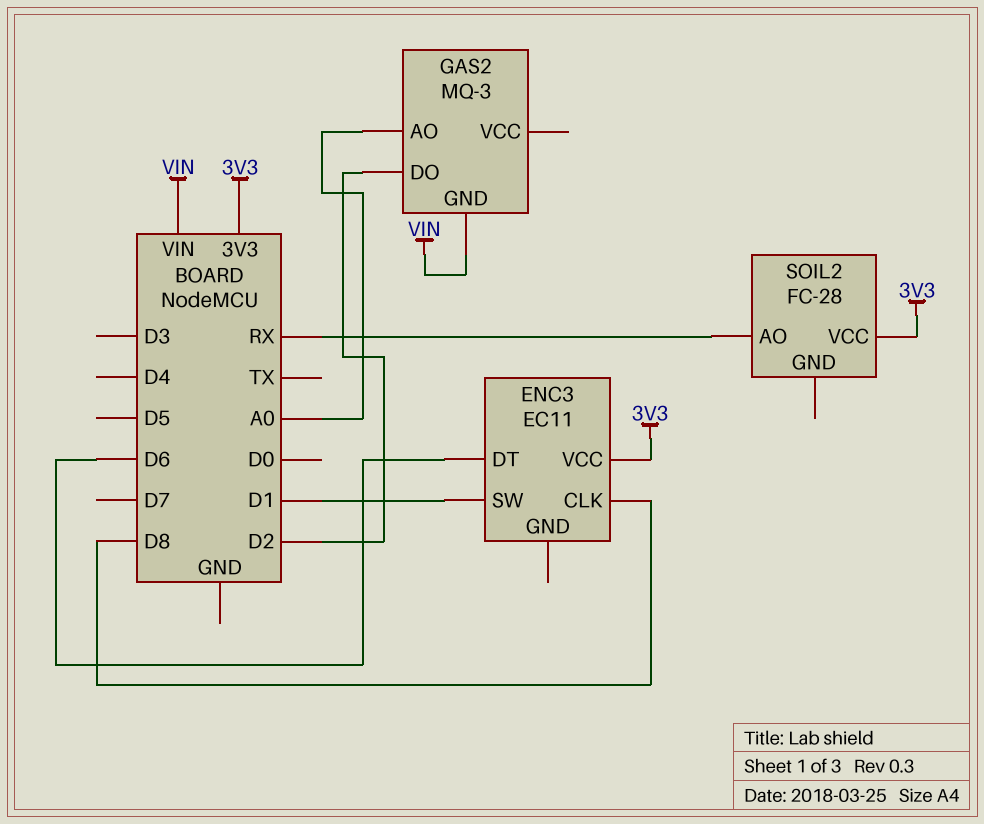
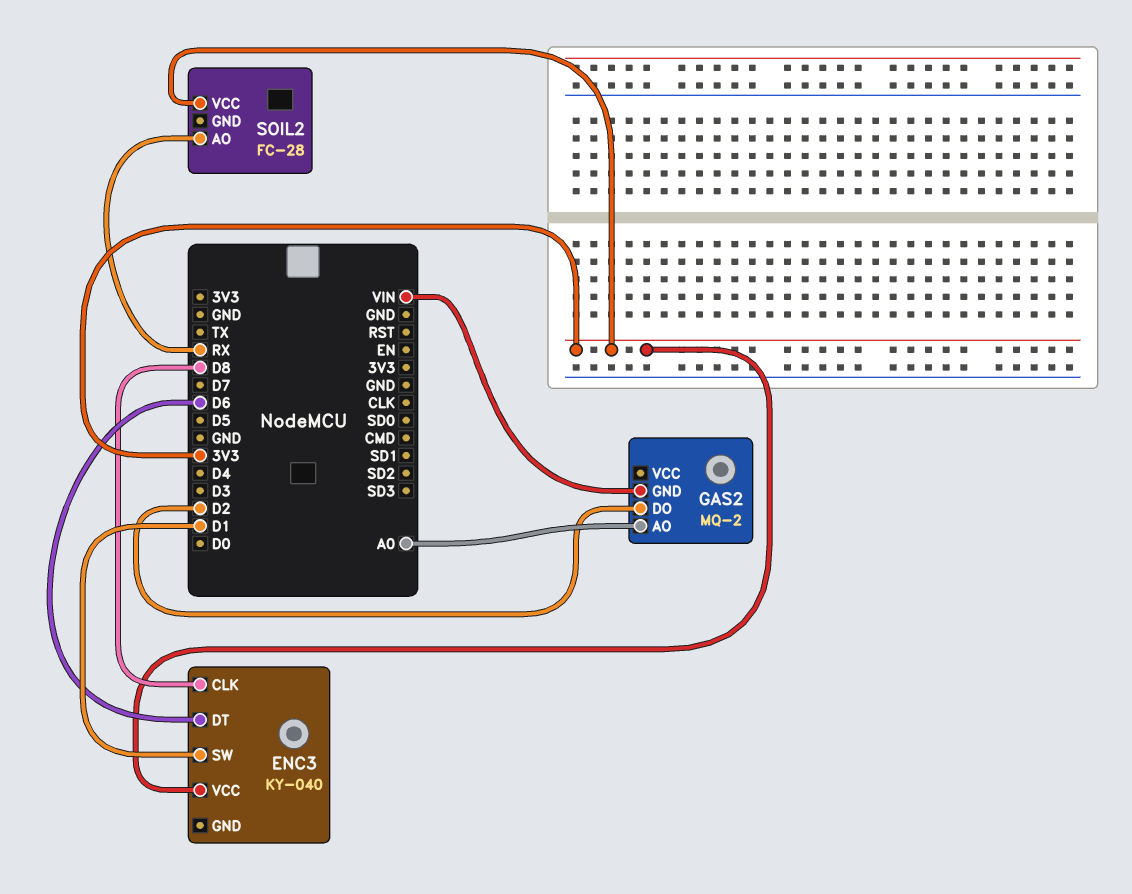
ENC3: EC11 -> KY-040
GAS2: MQ-3 -> MQ-2

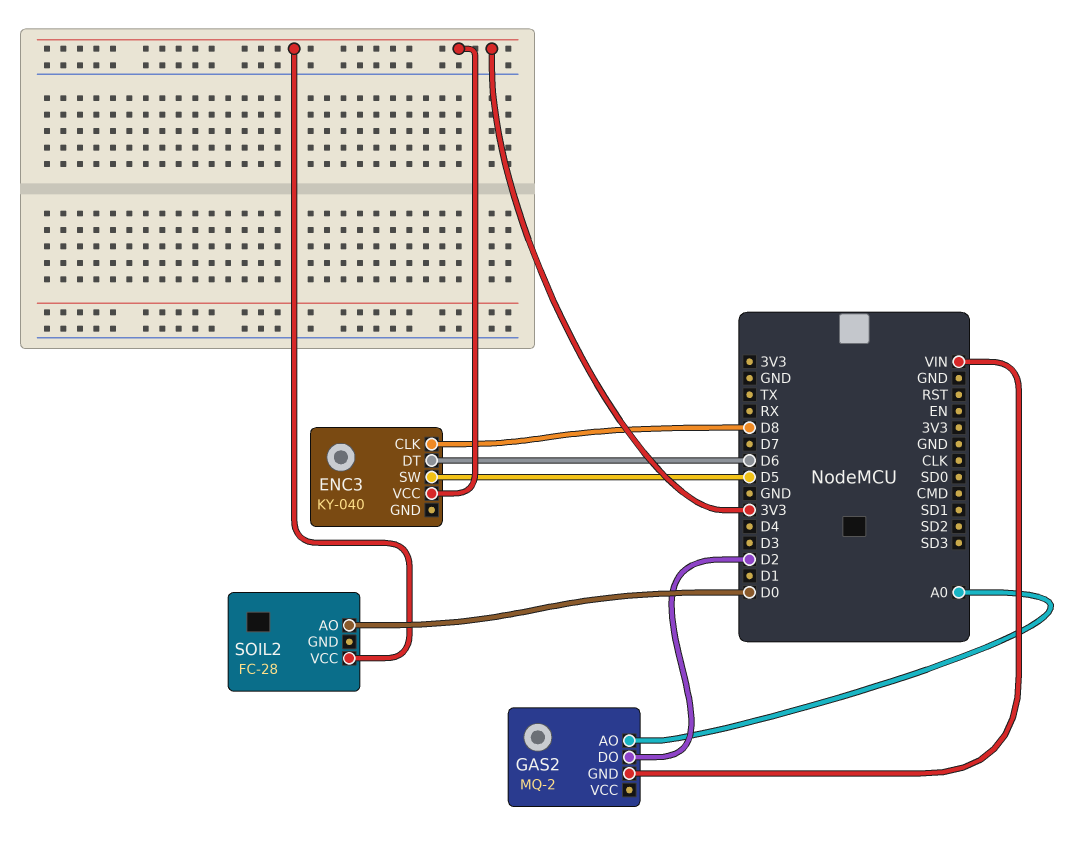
ENC3 pin SW: D1 -> D5
SOIL2 pin AO: RX -> D0

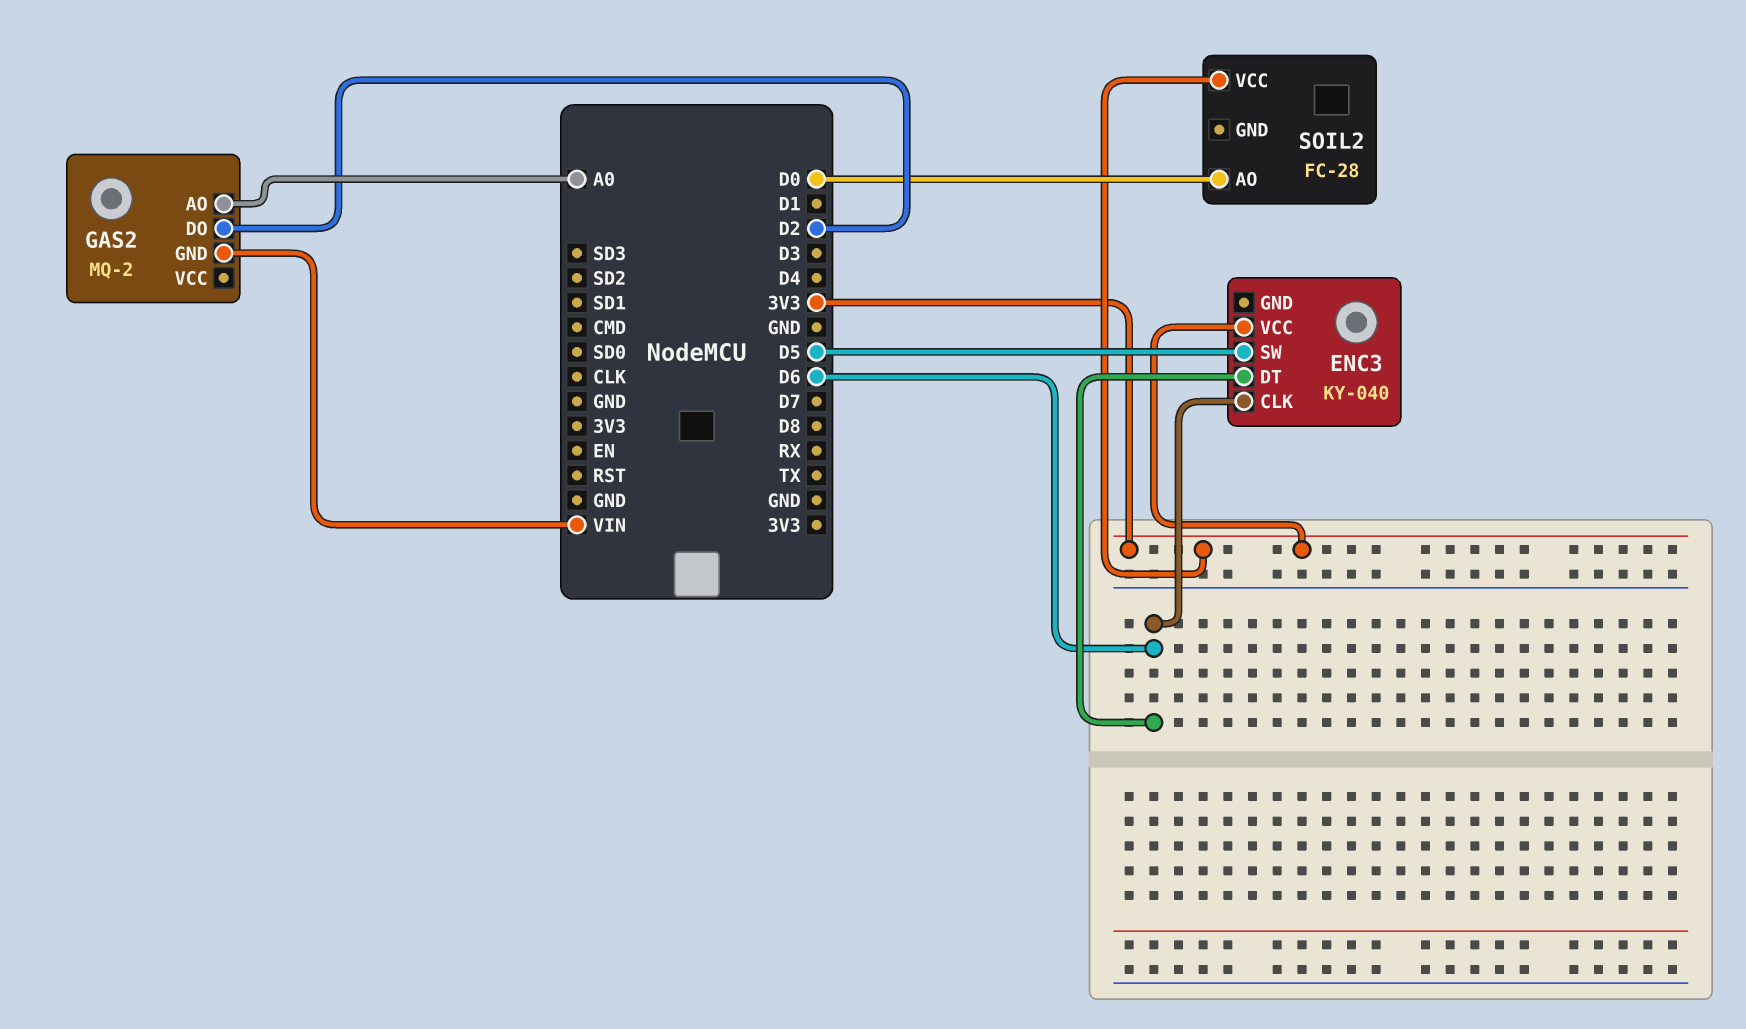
ENC3 pin CLK: D8 -> D6

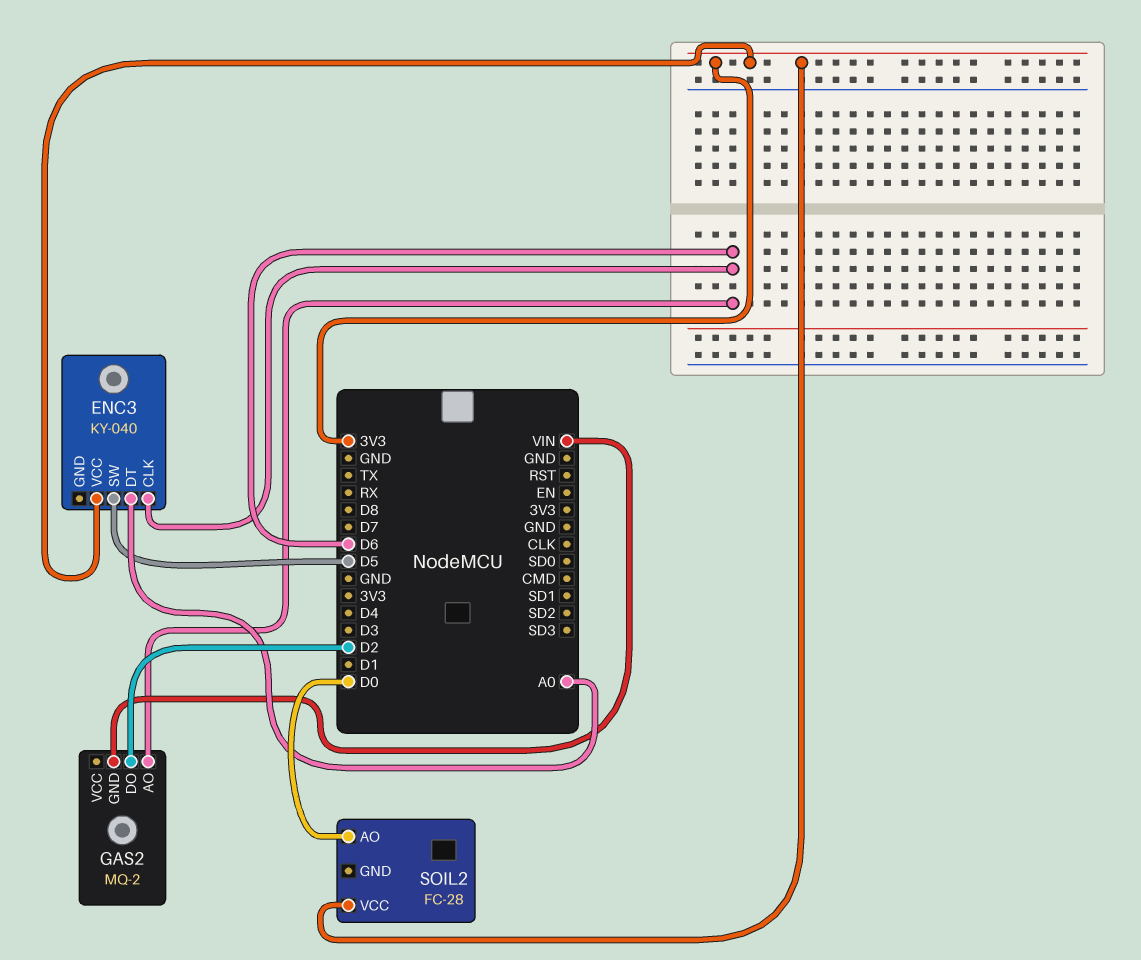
ENC3 pin DT: D6 -> A0
GAS2 pin AO: A0 -> D6

